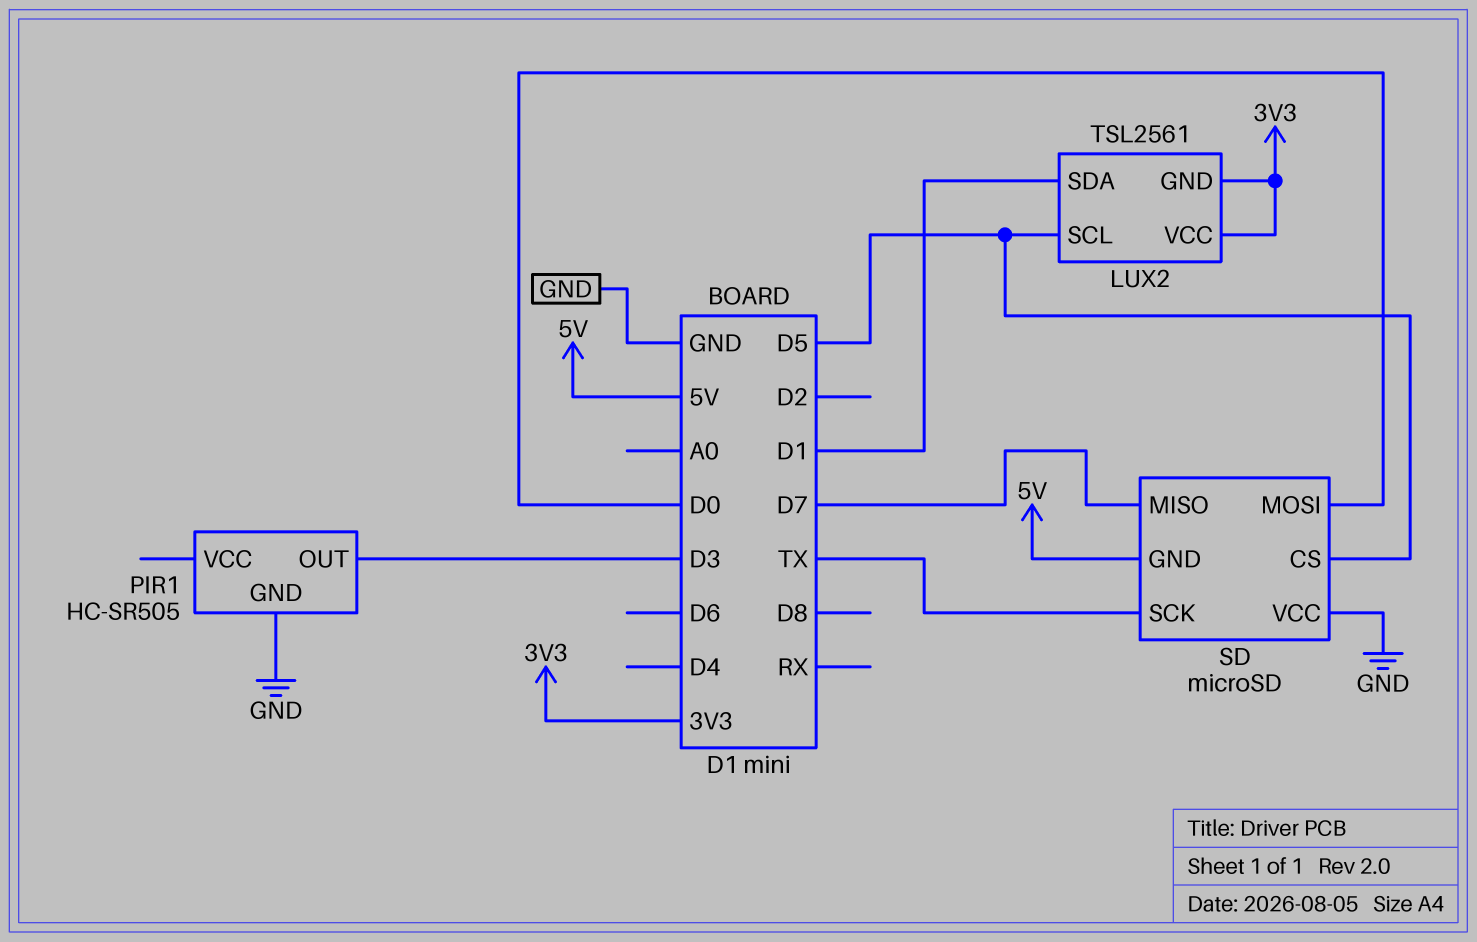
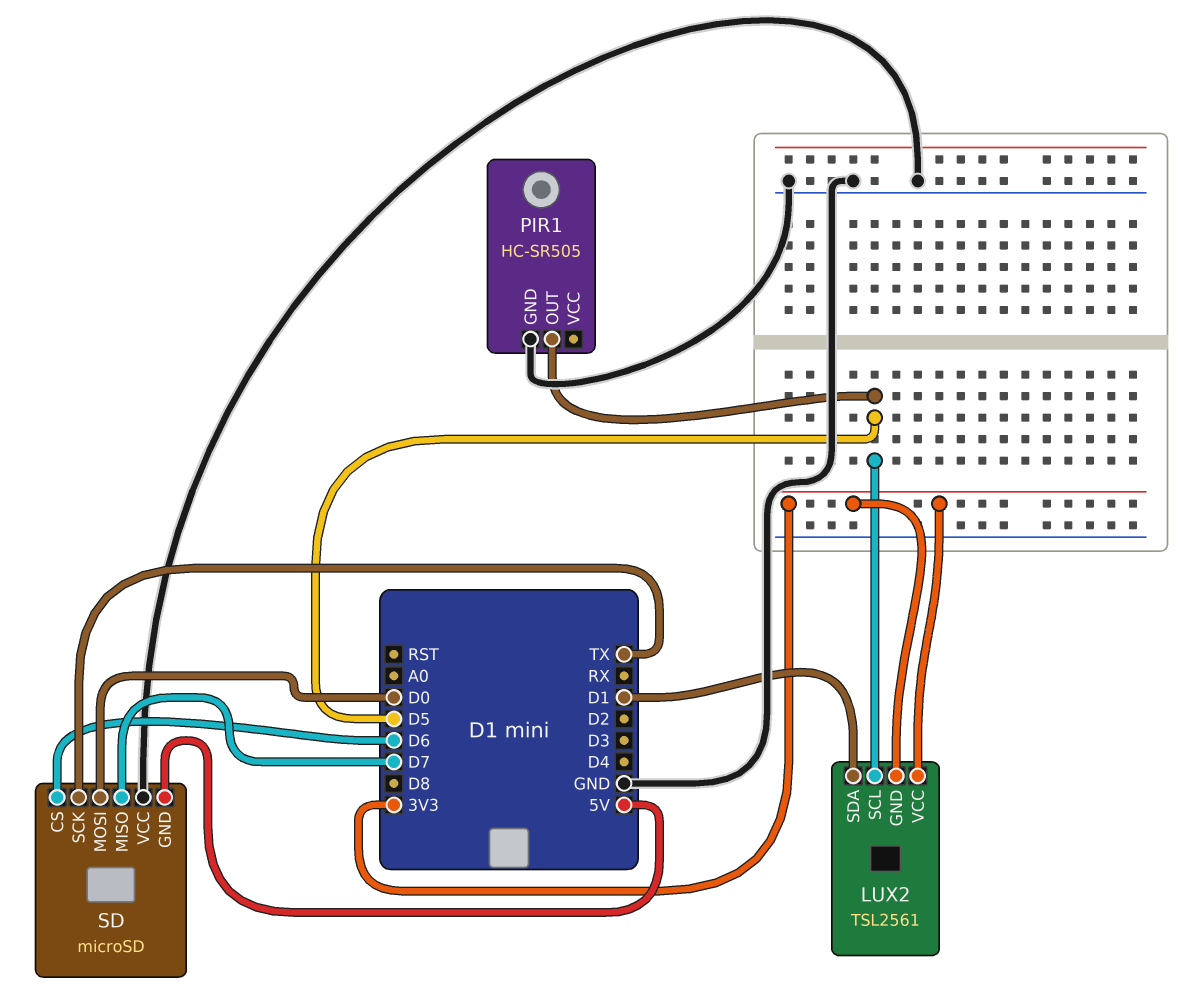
PIR1 pin OUT: D3 -> D5
SD pin CS: D5 -> D6

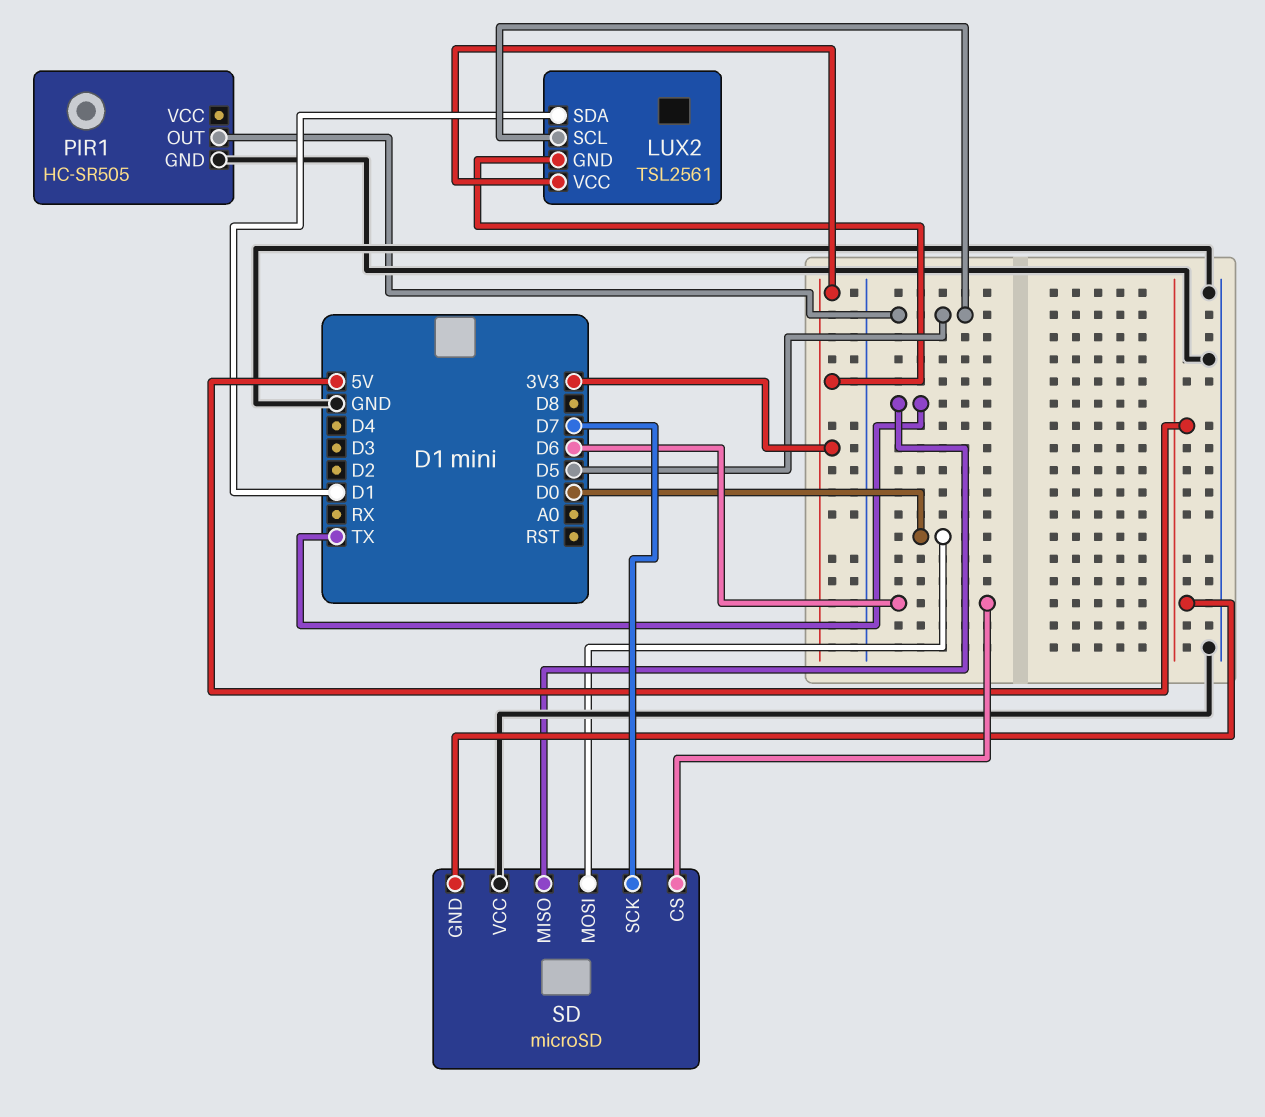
SD pin MISO: D7 -> TX
SD pin SCK: TX -> D7

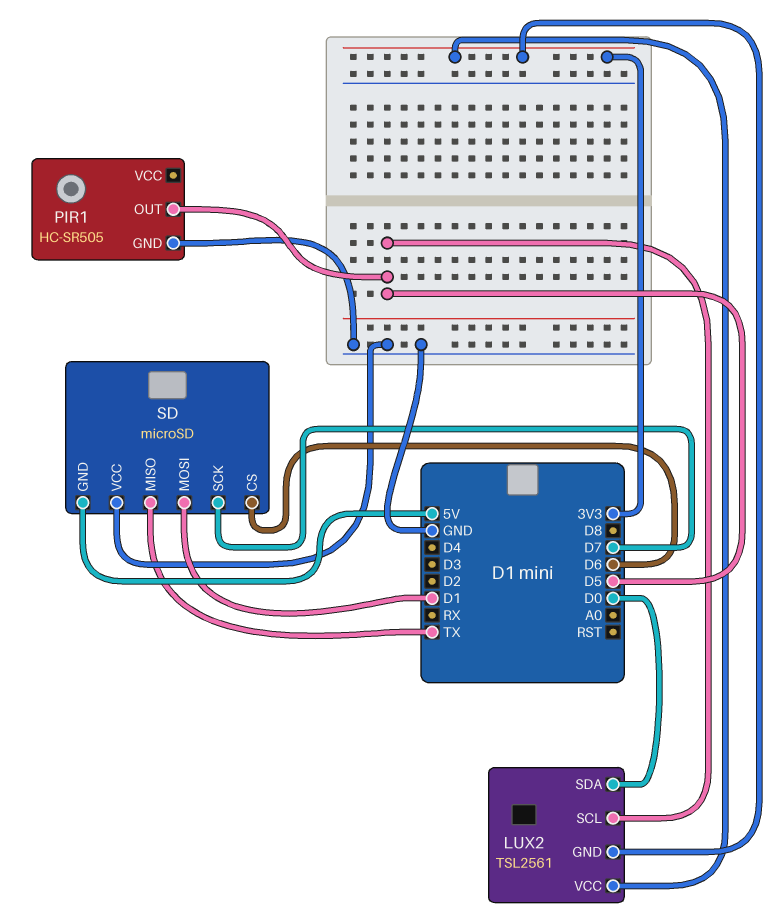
LUX2 pin SDA: D1 -> D0
SD pin MOSI: D0 -> D1

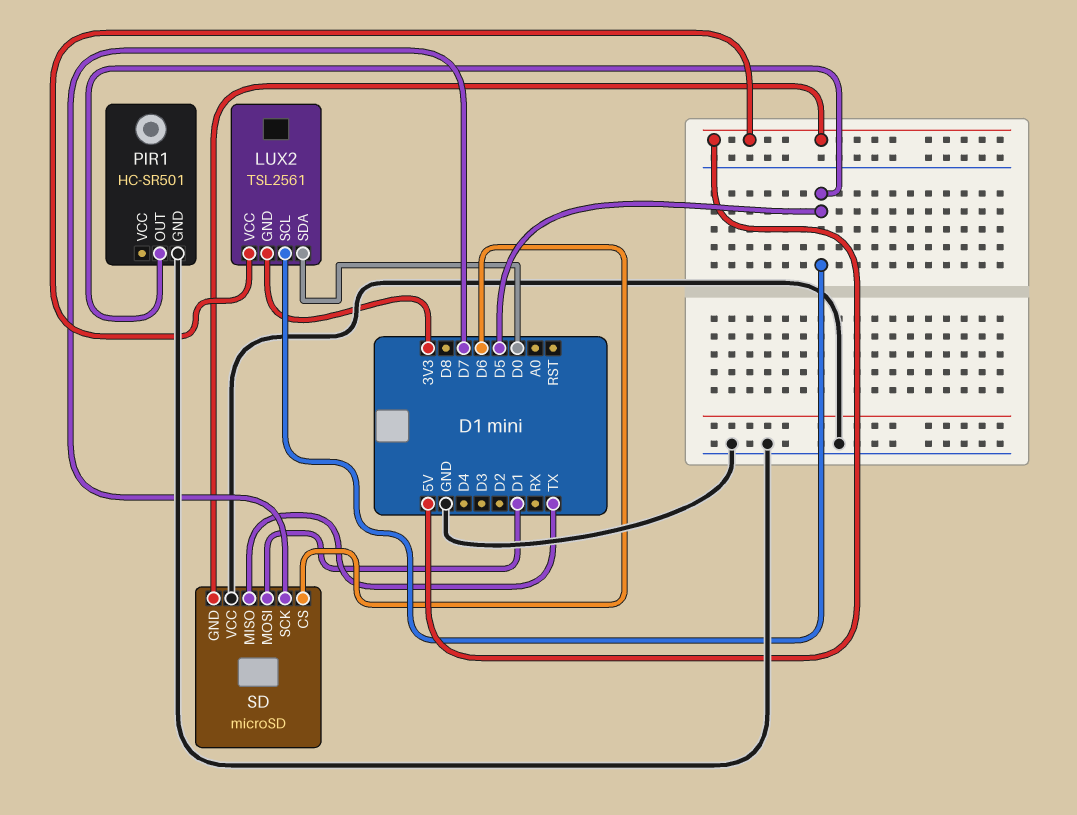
LUX2 pin VCC: 3V3 -> 5V
PIR1: HC-SR505 -> HC-SR501

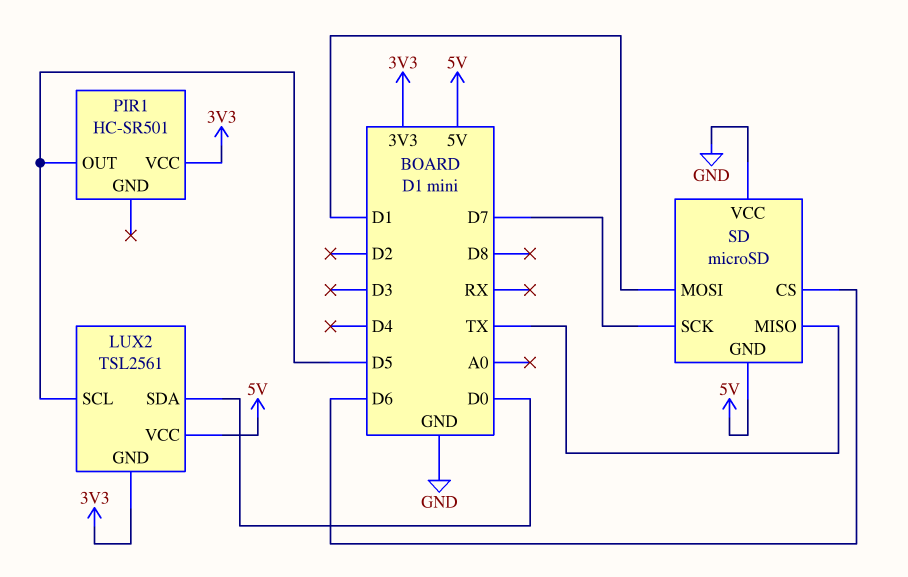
PIR1 pin GND: GND -> none
PIR1 pin VCC: none -> 3V3

